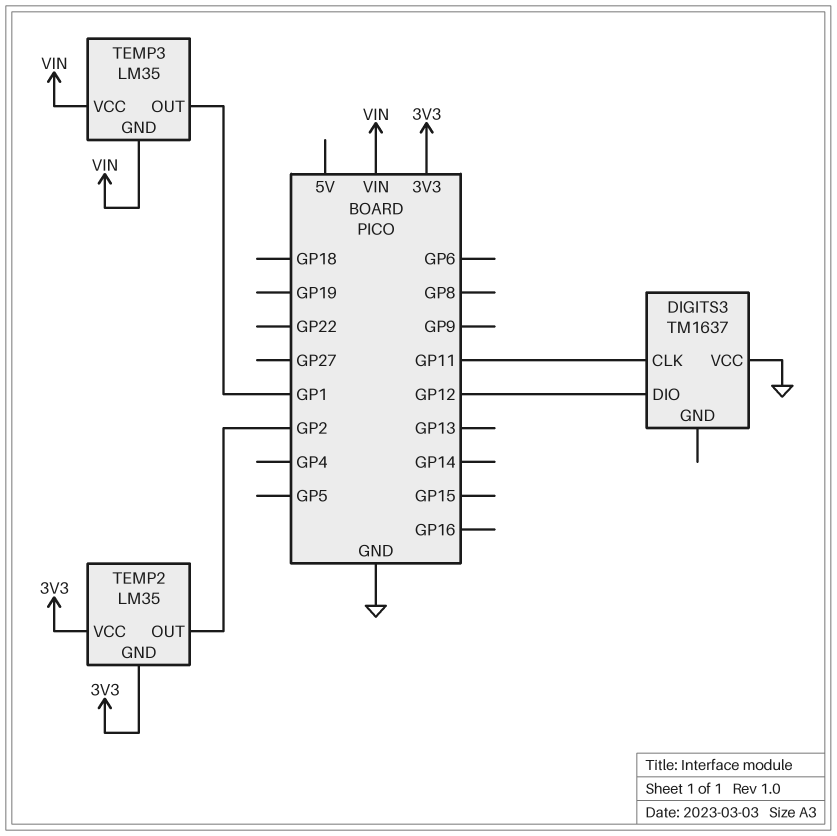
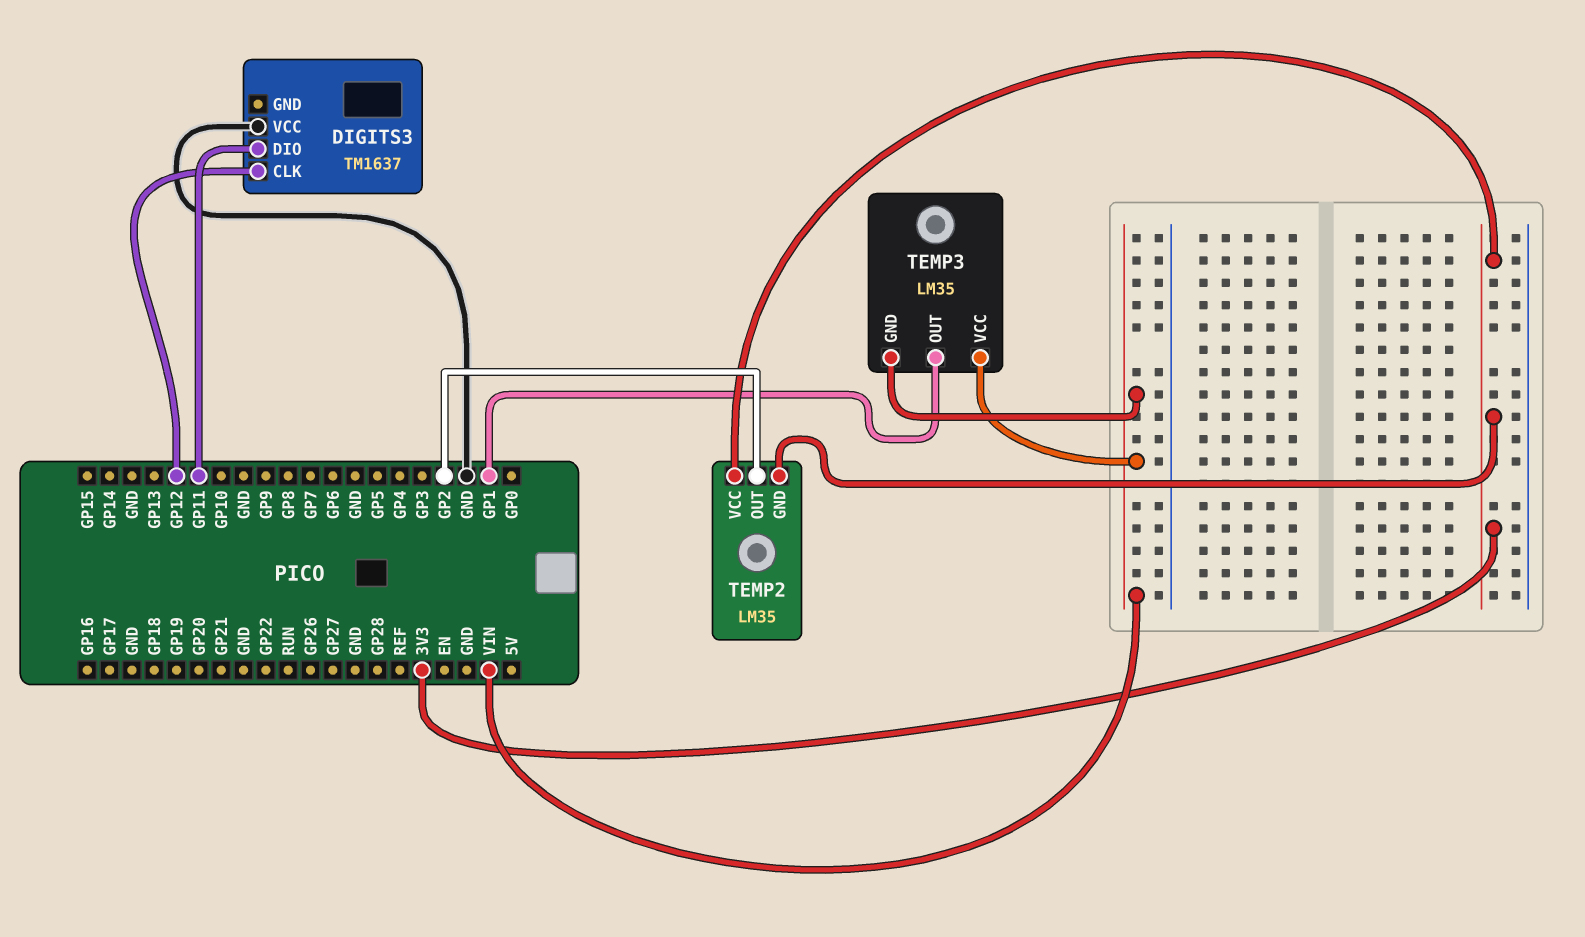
DIGITS3 pin CLK: GP11 -> GP12
DIGITS3 pin DIO: GP12 -> GP11

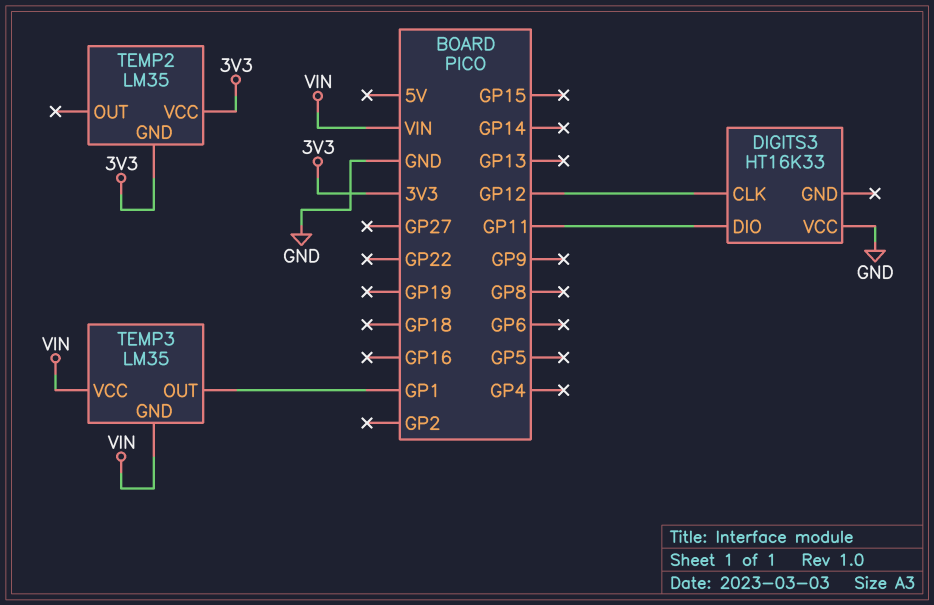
DIGITS3: TM1637 -> HT16K33
TEMP2 pin OUT: GP2 -> none

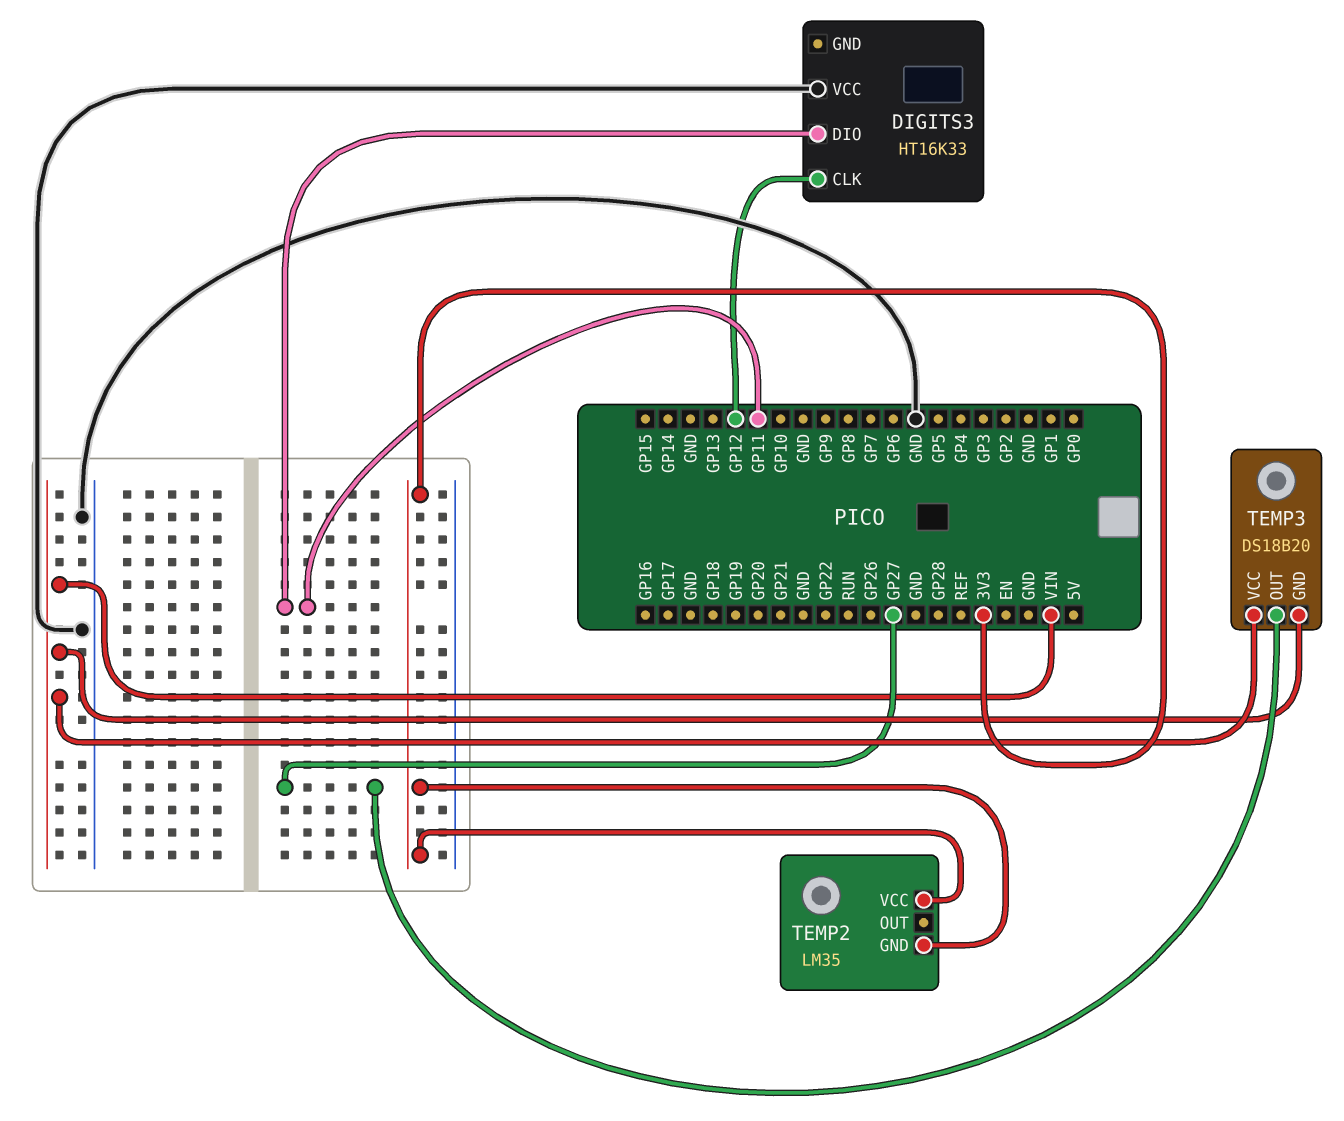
TEMP3: LM35 -> DS18B20
TEMP3 pin OUT: GP1 -> GP27

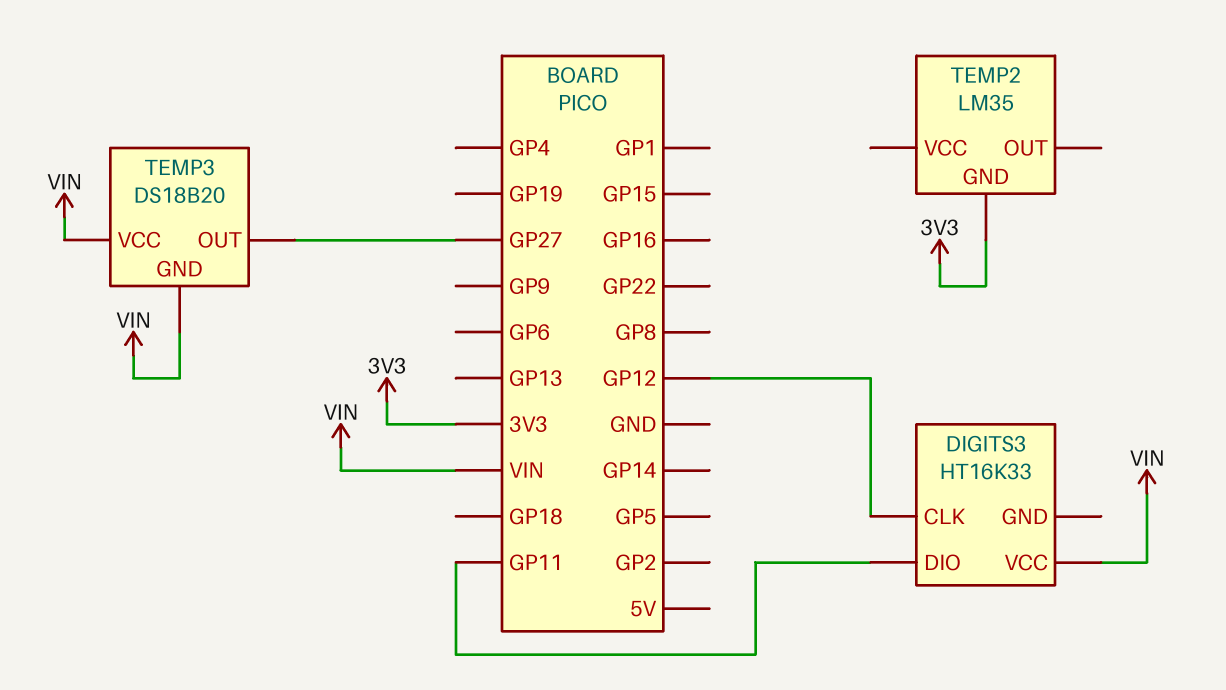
DIGITS3 pin VCC: GND -> VIN
TEMP2 pin VCC: 3V3 -> none

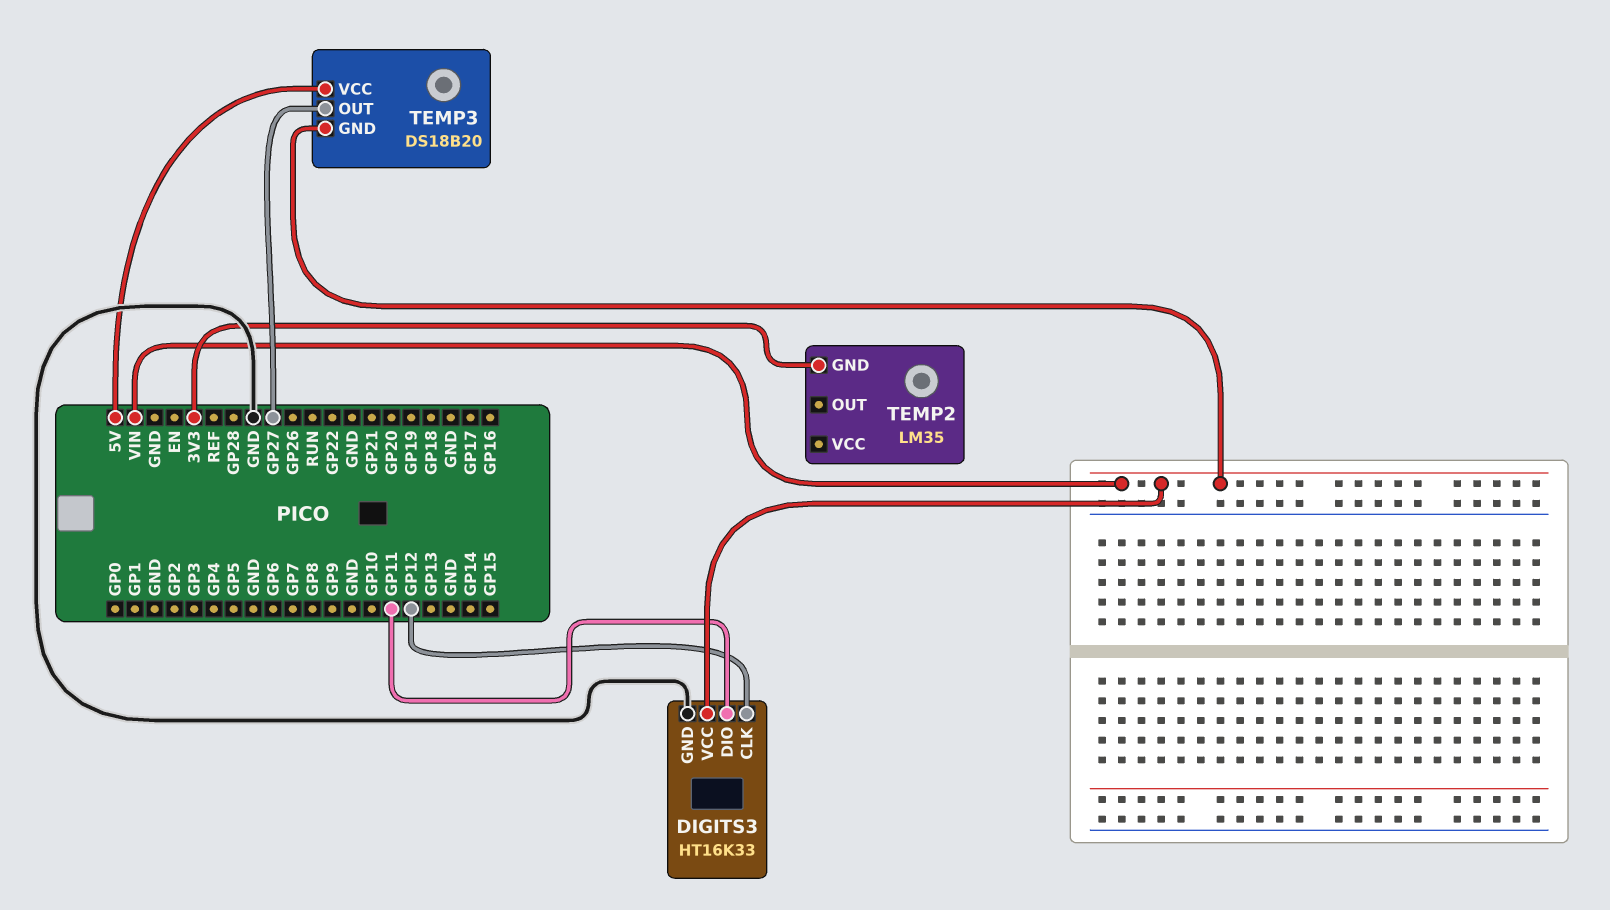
DIGITS3 pin GND: none -> GND
TEMP3 pin VCC: VIN -> 5V

